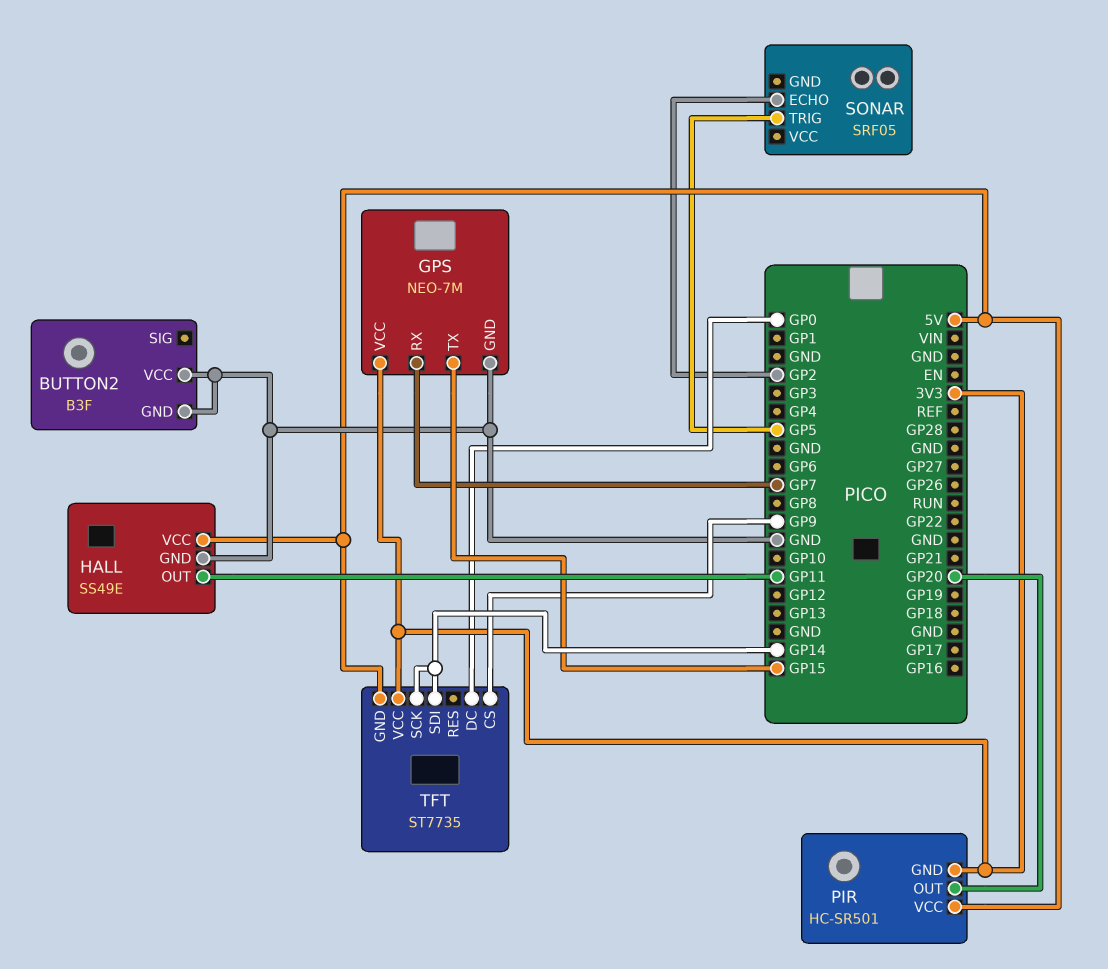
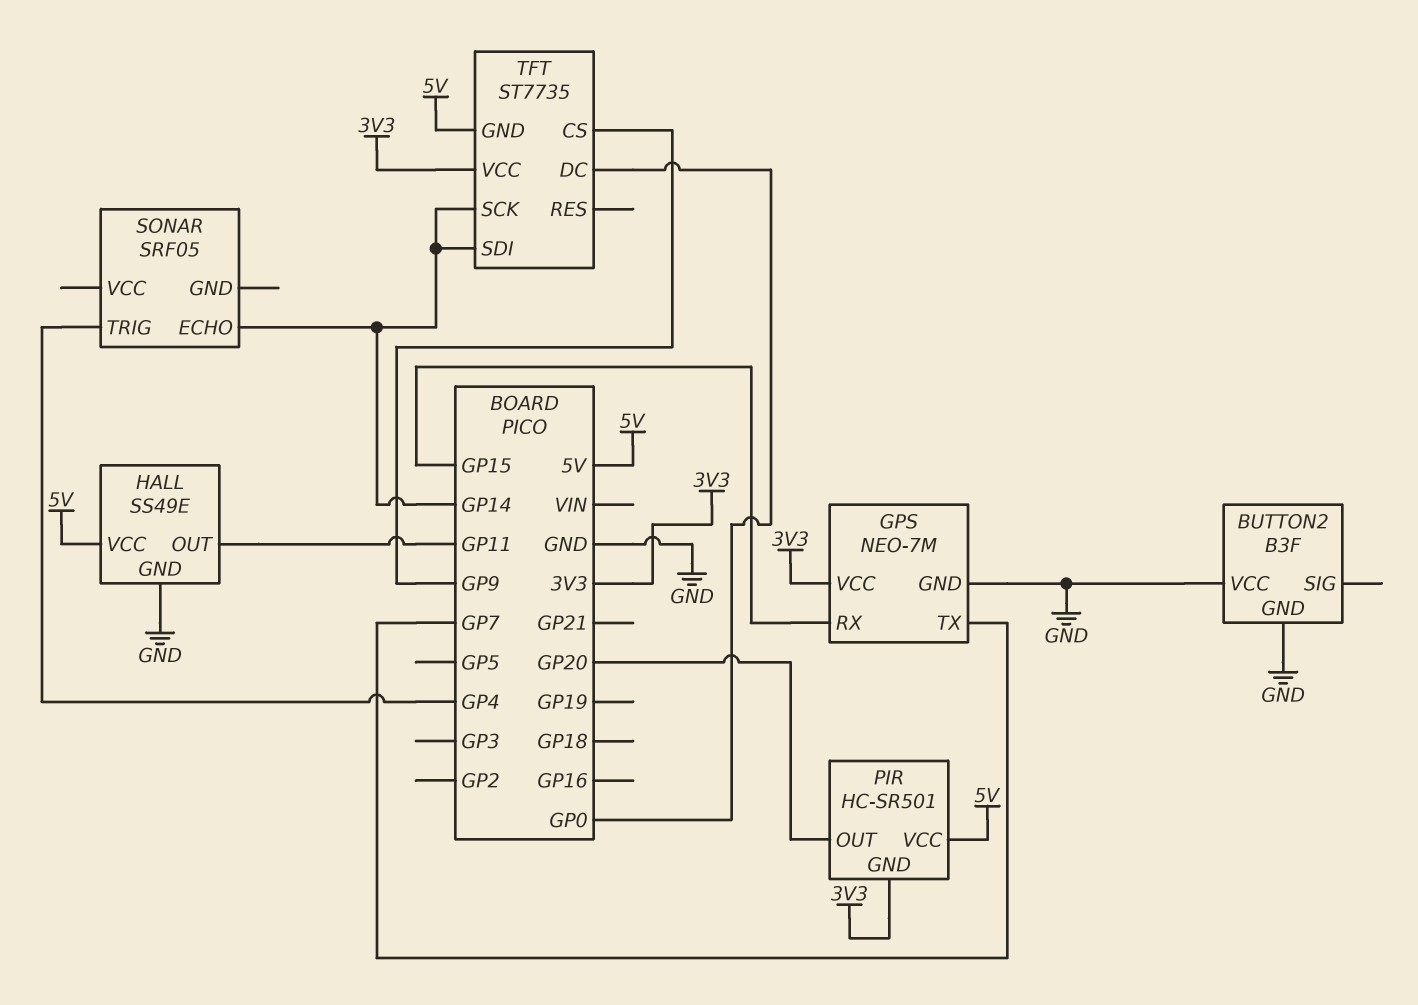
GPS pin RX: GP7 -> GP15
GPS pin TX: GP15 -> GP7
SONAR pin ECHO: GP2 -> GP14
SONAR pin TRIG: GP5 -> GP4

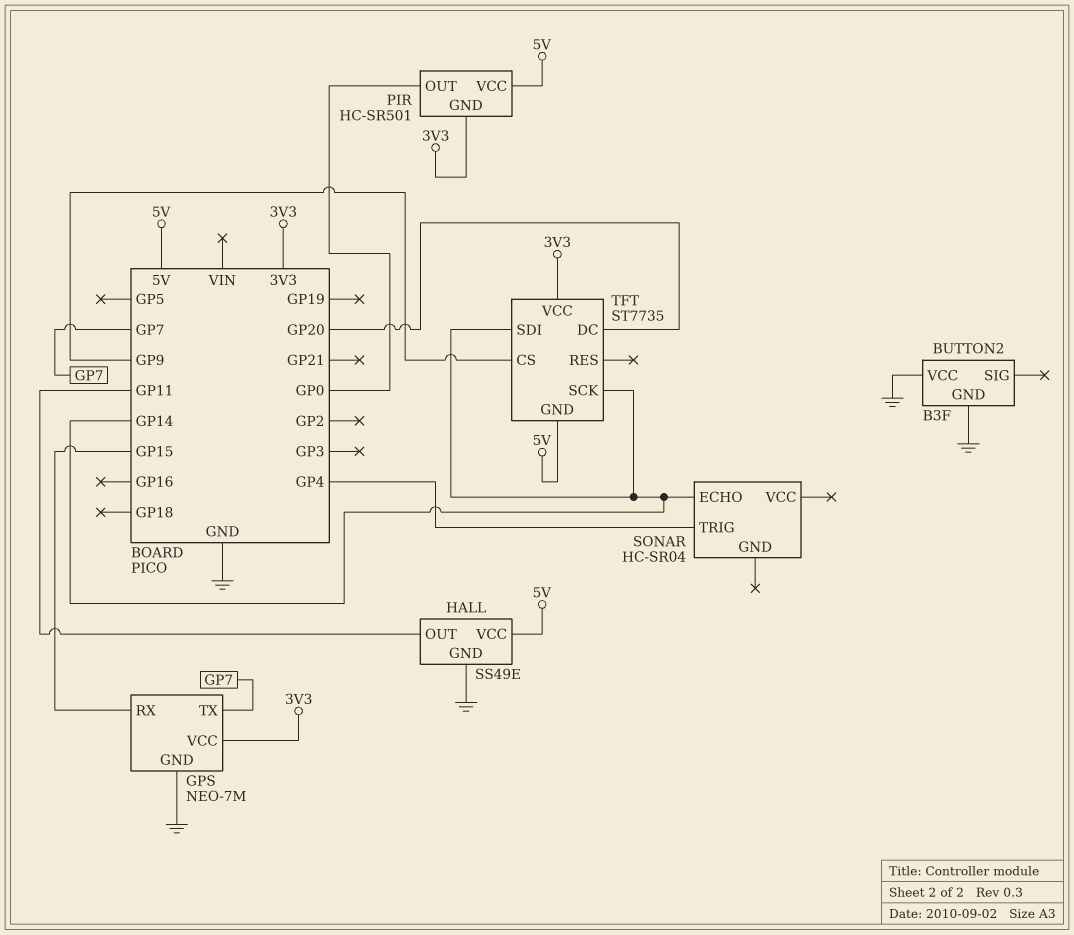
PIR pin OUT: GP20 -> GP0
SONAR: SRF05 -> HC-SR04
TFT pin DC: GP0 -> GP20

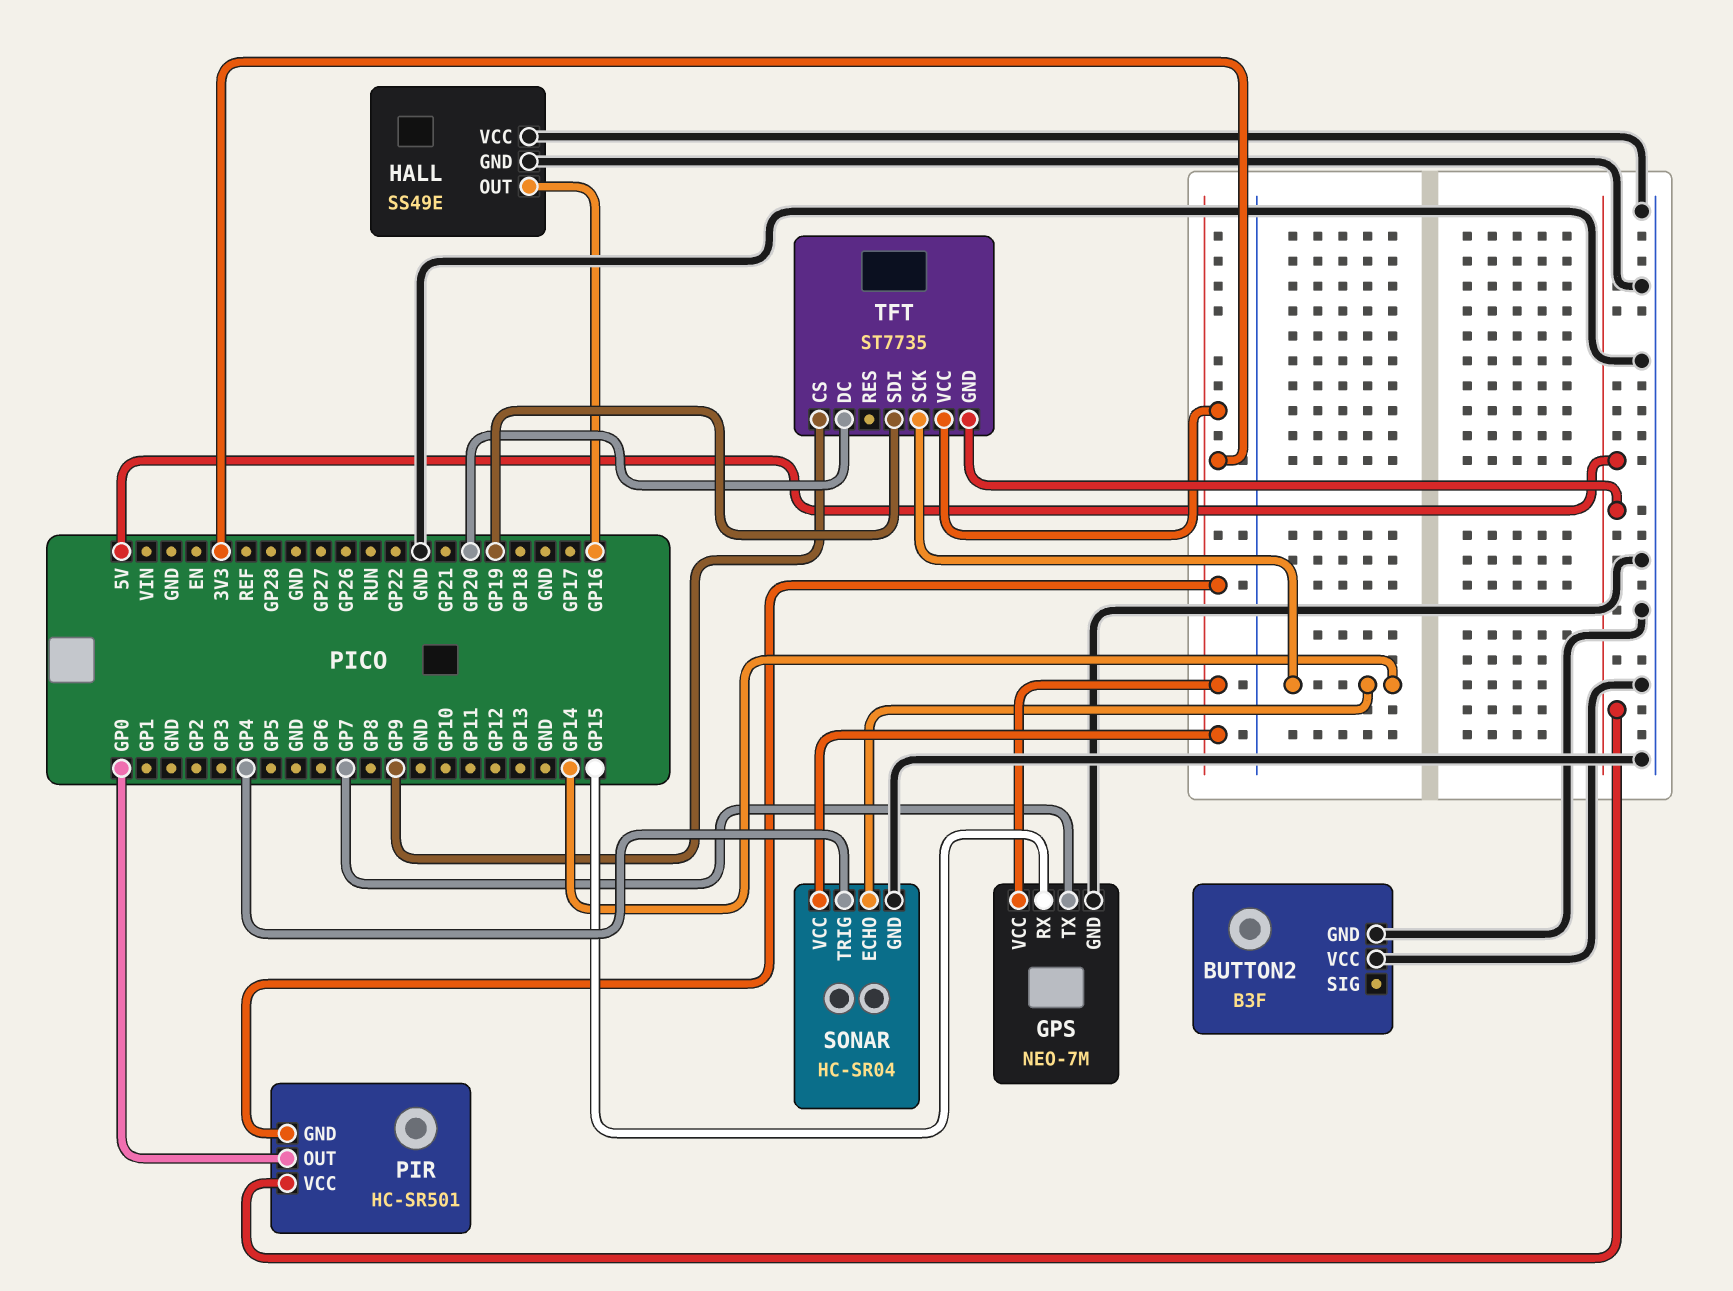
HALL pin OUT: GP11 -> GP16
HALL pin VCC: 5V -> GND
SONAR pin GND: none -> GND
SONAR pin VCC: none -> 3V3
TFT pin SDI: GP14 -> GP19

